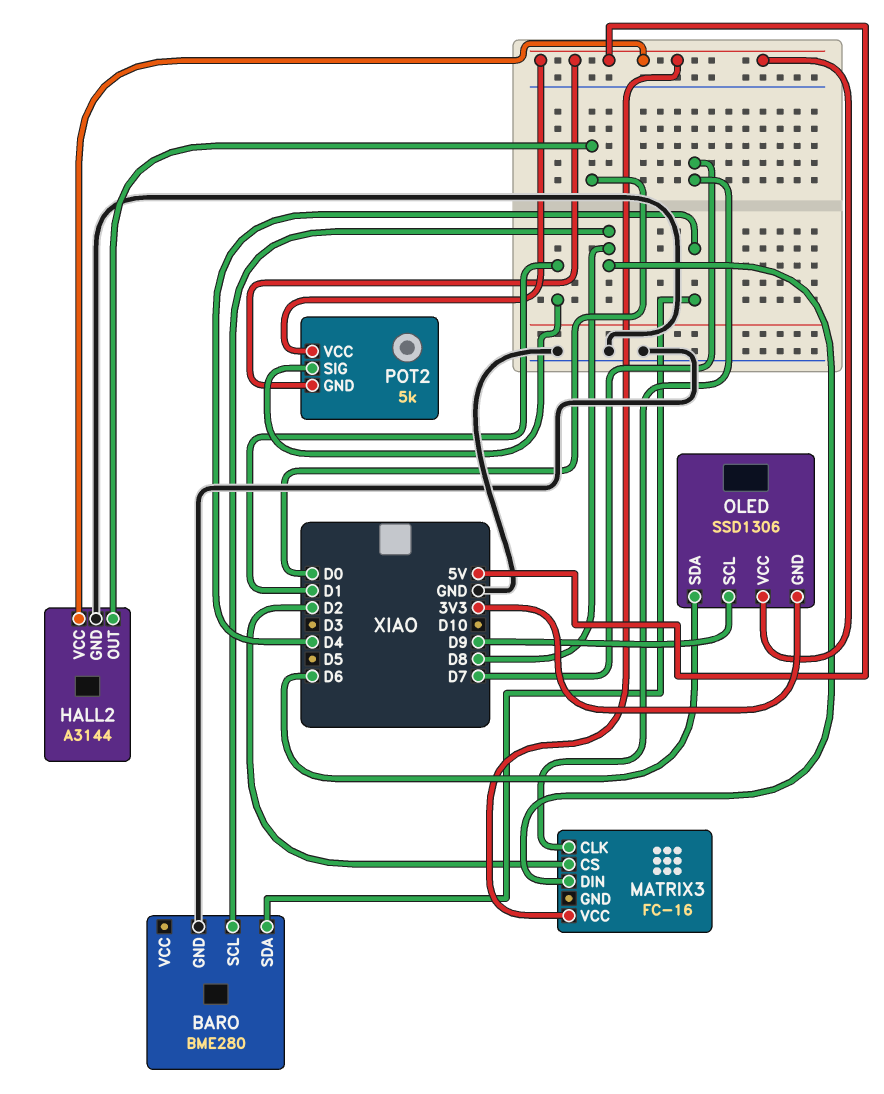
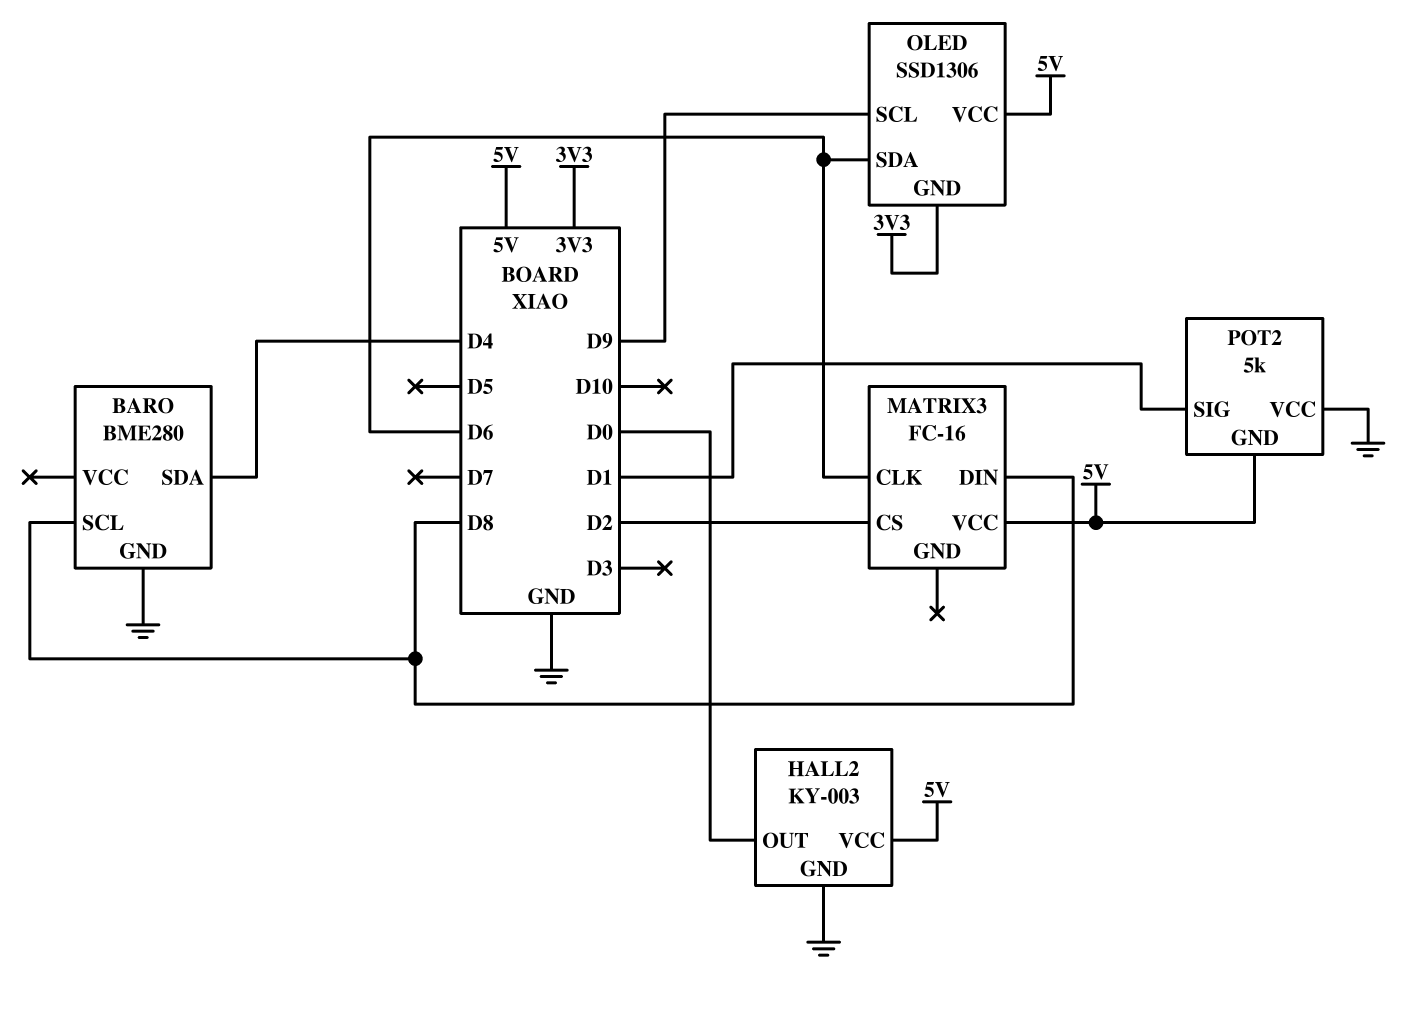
HALL2: A3144 -> KY-003
MATRIX3 pin CLK: D7 -> D6
POT2 pin VCC: 5V -> GND

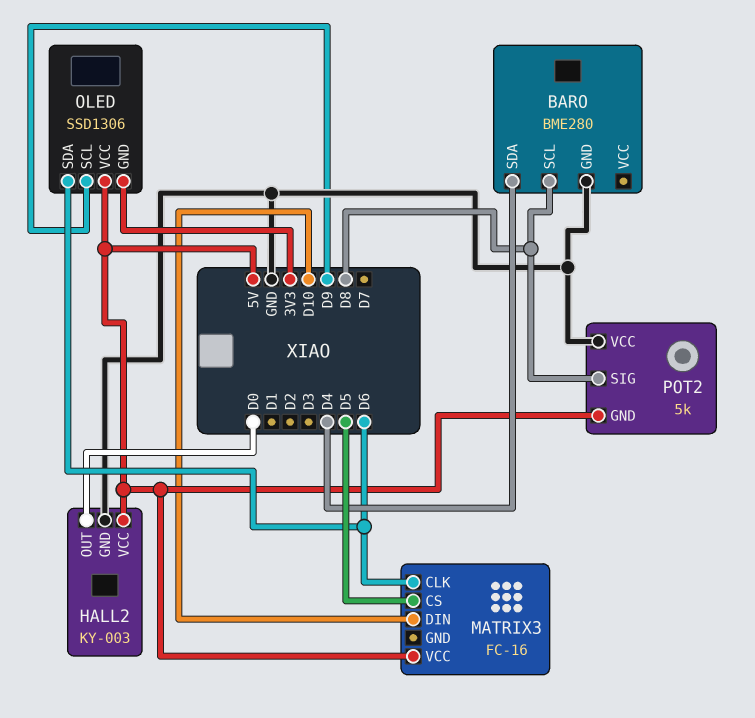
MATRIX3 pin CS: D2 -> D5
MATRIX3 pin DIN: D8 -> D10
POT2 pin SIG: D1 -> D8

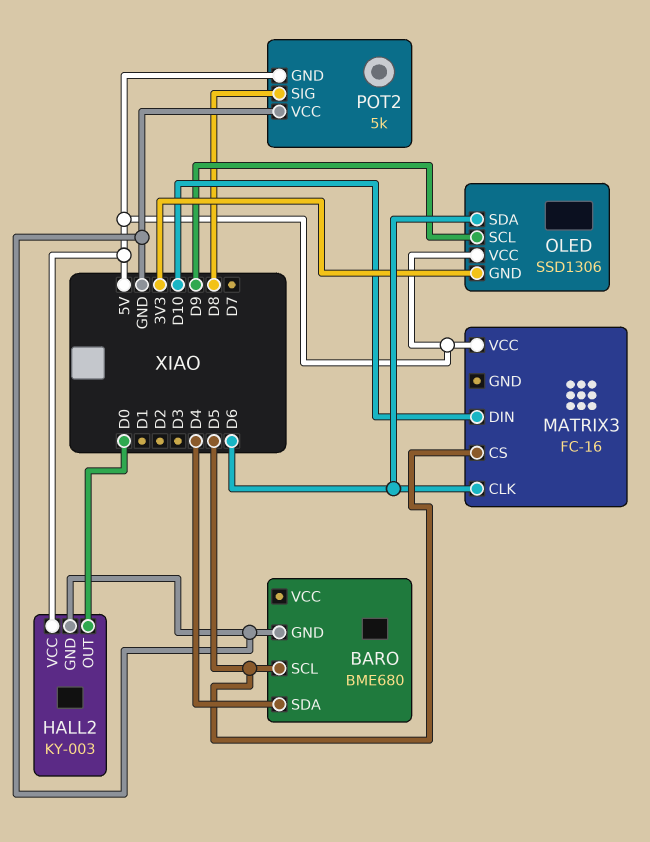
BARO: BME280 -> BME680
BARO pin SCL: D8 -> D5

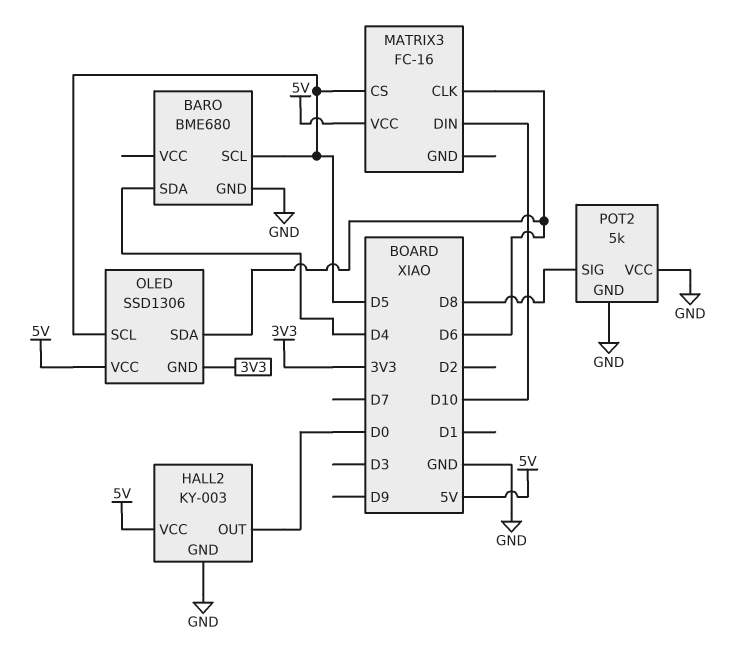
OLED pin SCL: D9 -> D5
POT2 pin GND: 5V -> GND

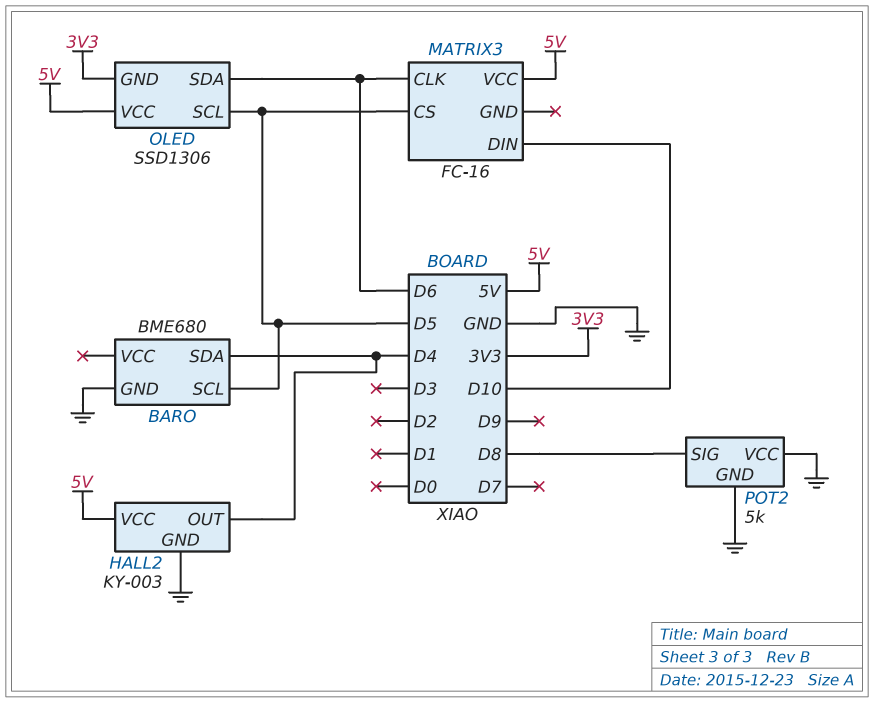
HALL2 pin OUT: D0 -> D4

